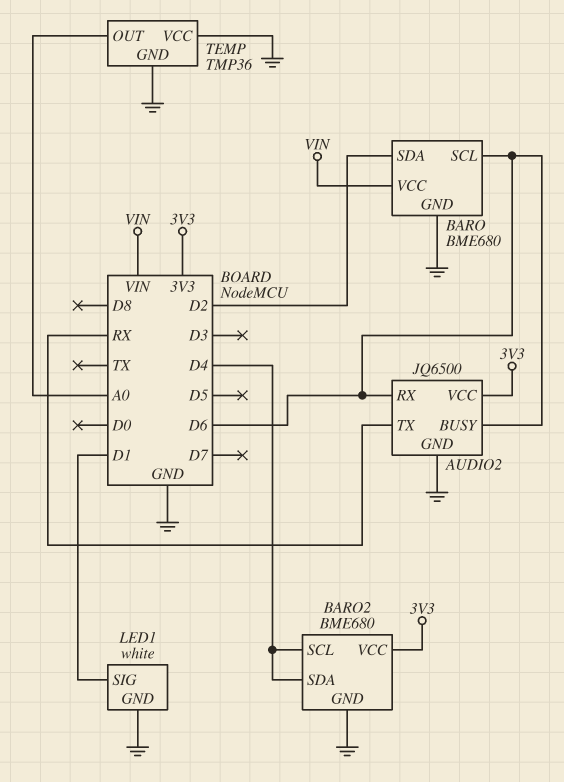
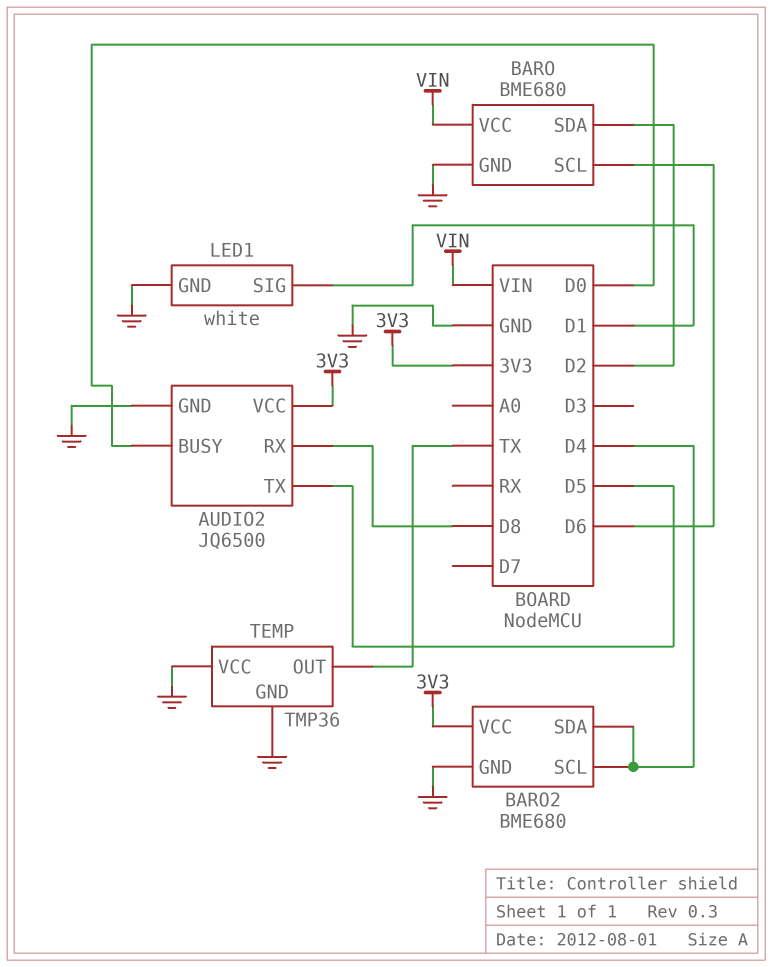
AUDIO2 pin BUSY: D6 -> D0
AUDIO2 pin RX: D6 -> D8
AUDIO2 pin TX: RX -> D5
TEMP pin OUT: A0 -> TX

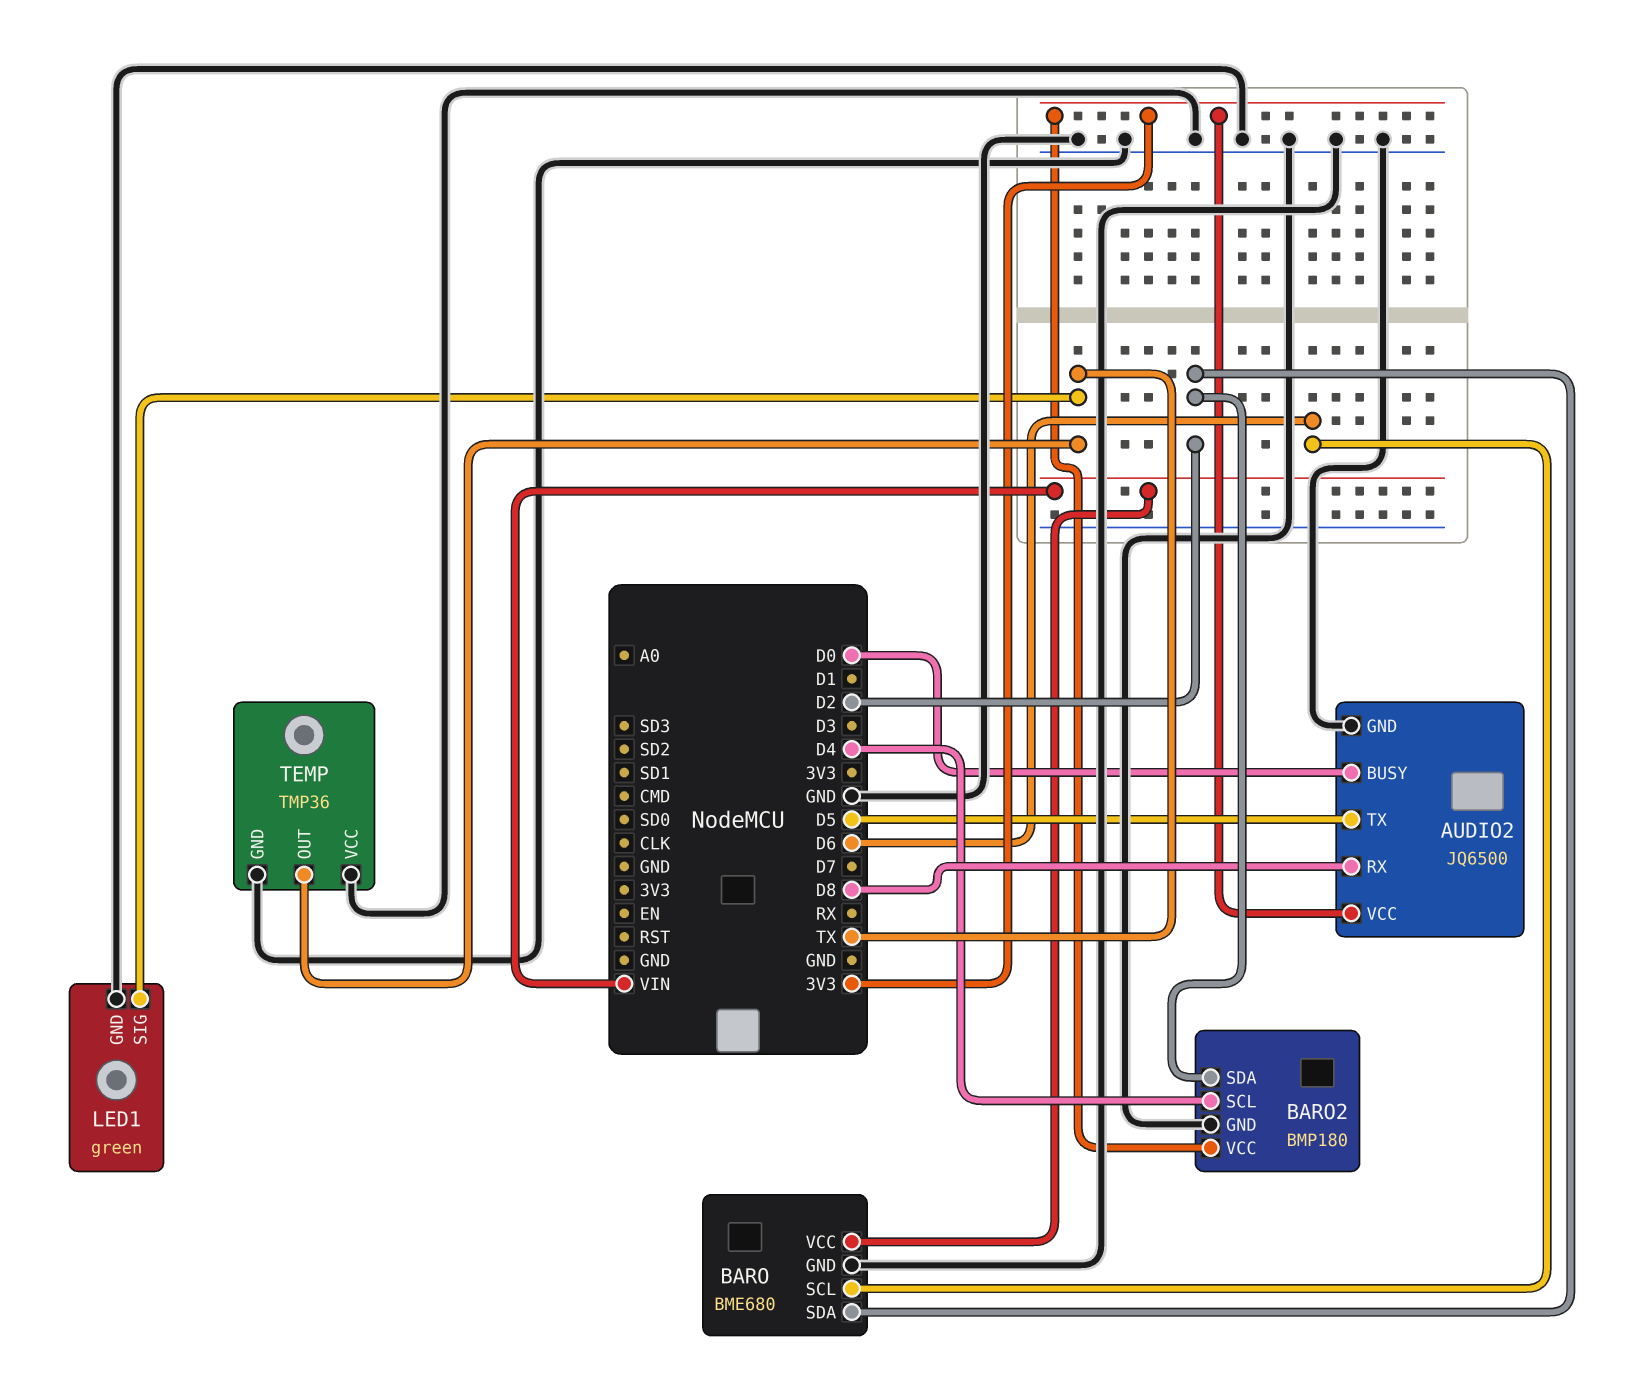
BARO2: BME680 -> BMP180
BARO2 pin SDA: D4 -> D2
LED1: white -> green
LED1 pin SIG: D1 -> TX

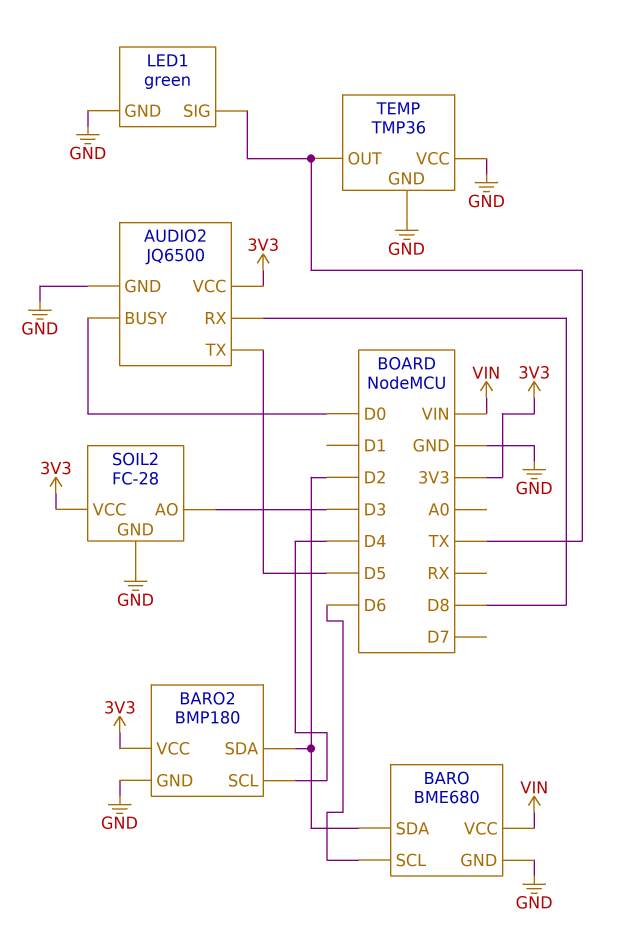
SOIL2: none -> FC-28
SOIL2 pin AO: none -> D3
SOIL2 pin GND: none -> GND
SOIL2 pin VCC: none -> 3V3

